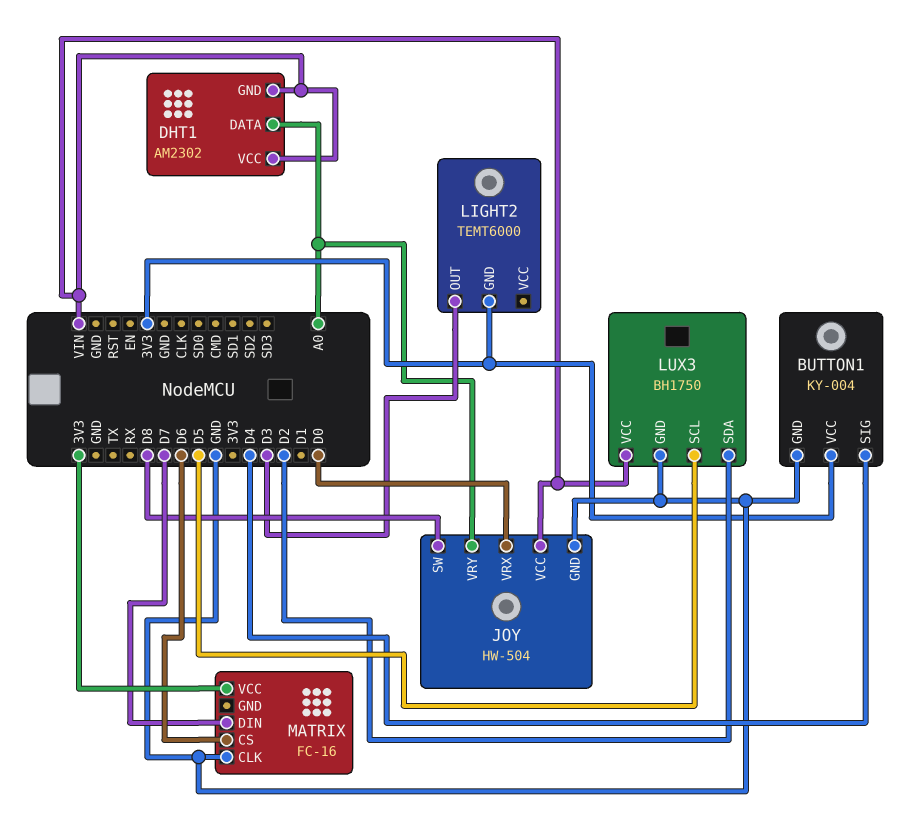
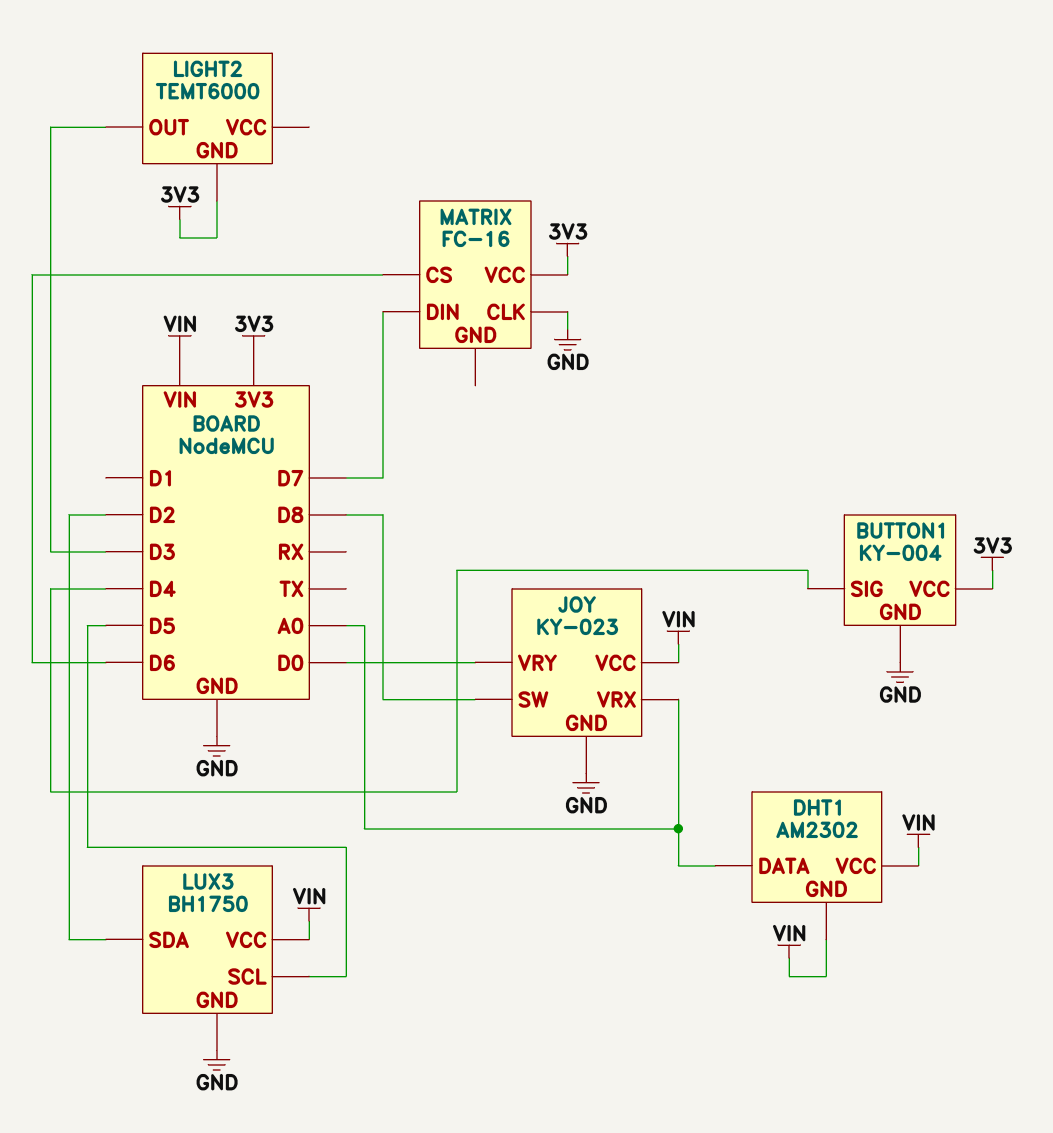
JOY: HW-504 -> KY-023
JOY pin VRX: D0 -> A0
JOY pin VRY: A0 -> D0

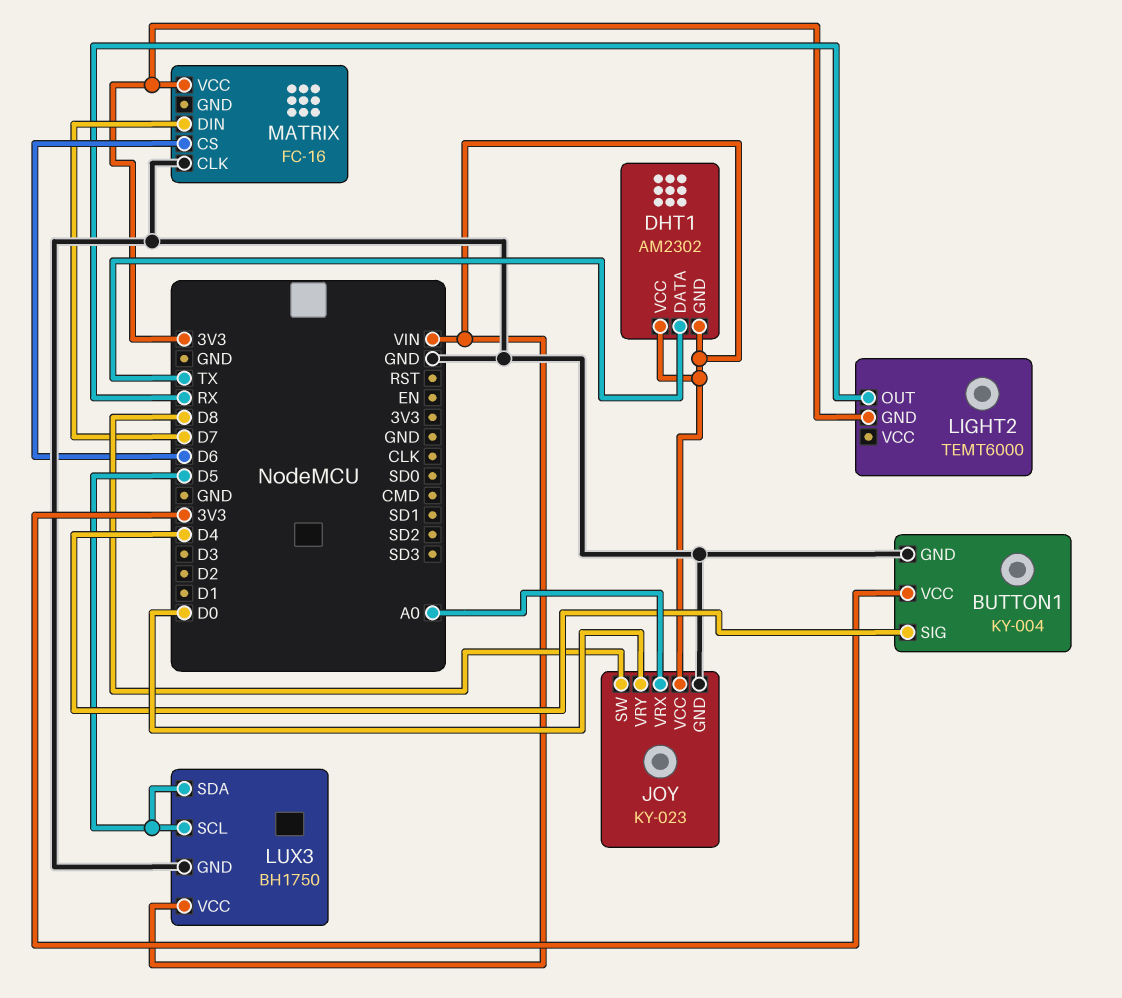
DHT1 pin DATA: A0 -> TX
LIGHT2 pin OUT: D3 -> RX
LUX3 pin SDA: D2 -> D5

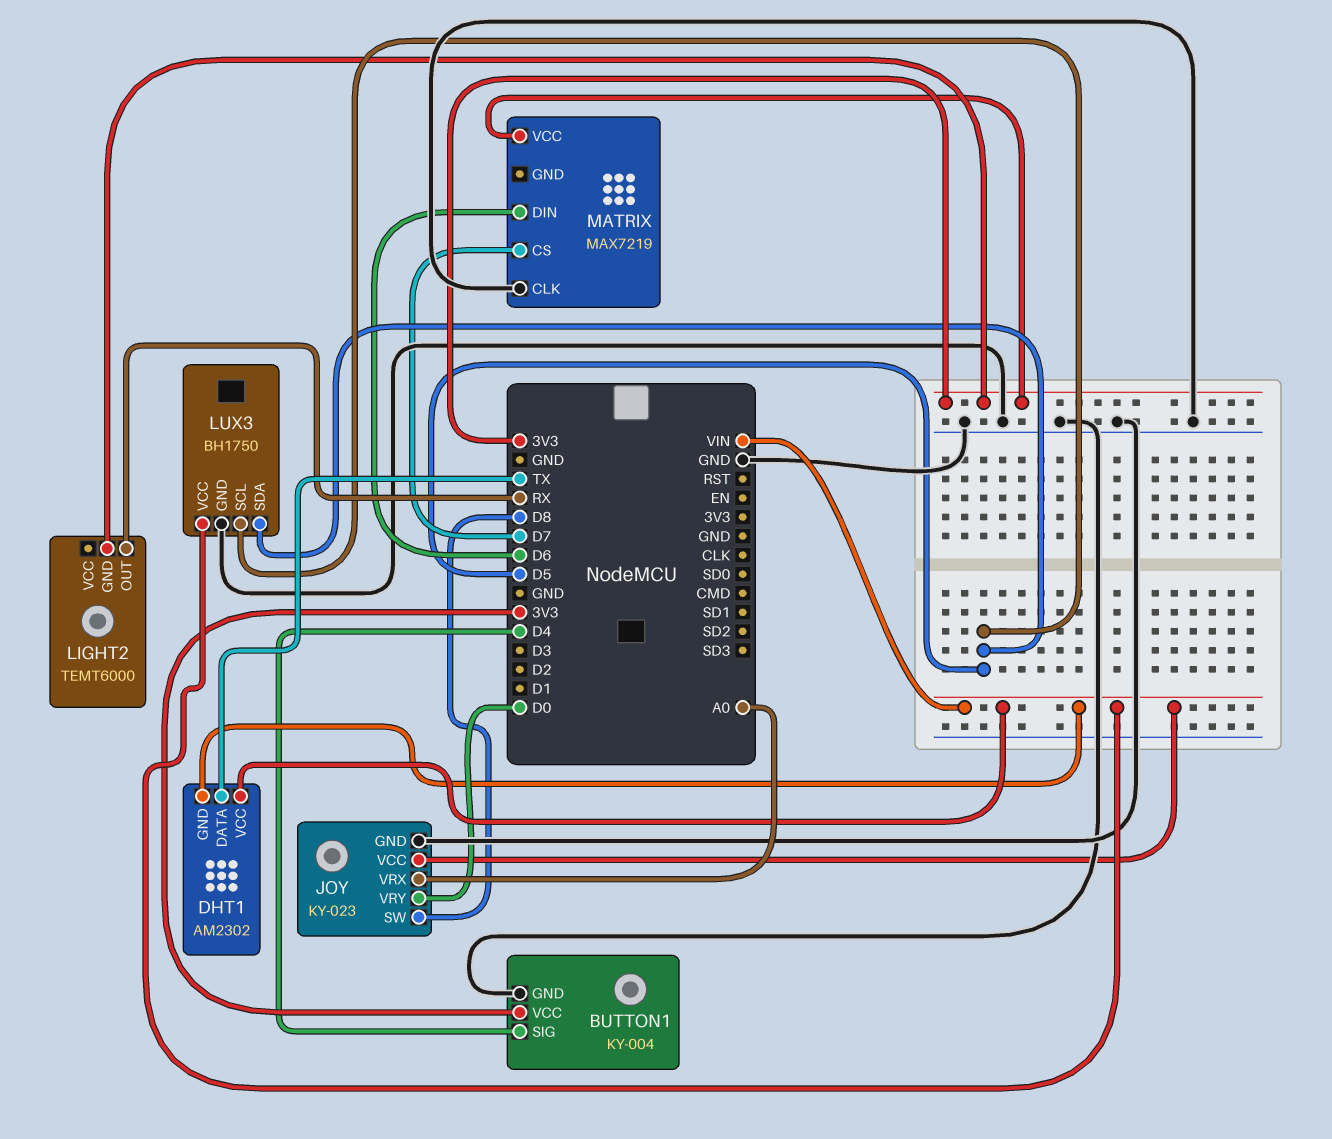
MATRIX: FC-16 -> MAX7219
MATRIX pin CS: D6 -> D7
MATRIX pin DIN: D7 -> D6

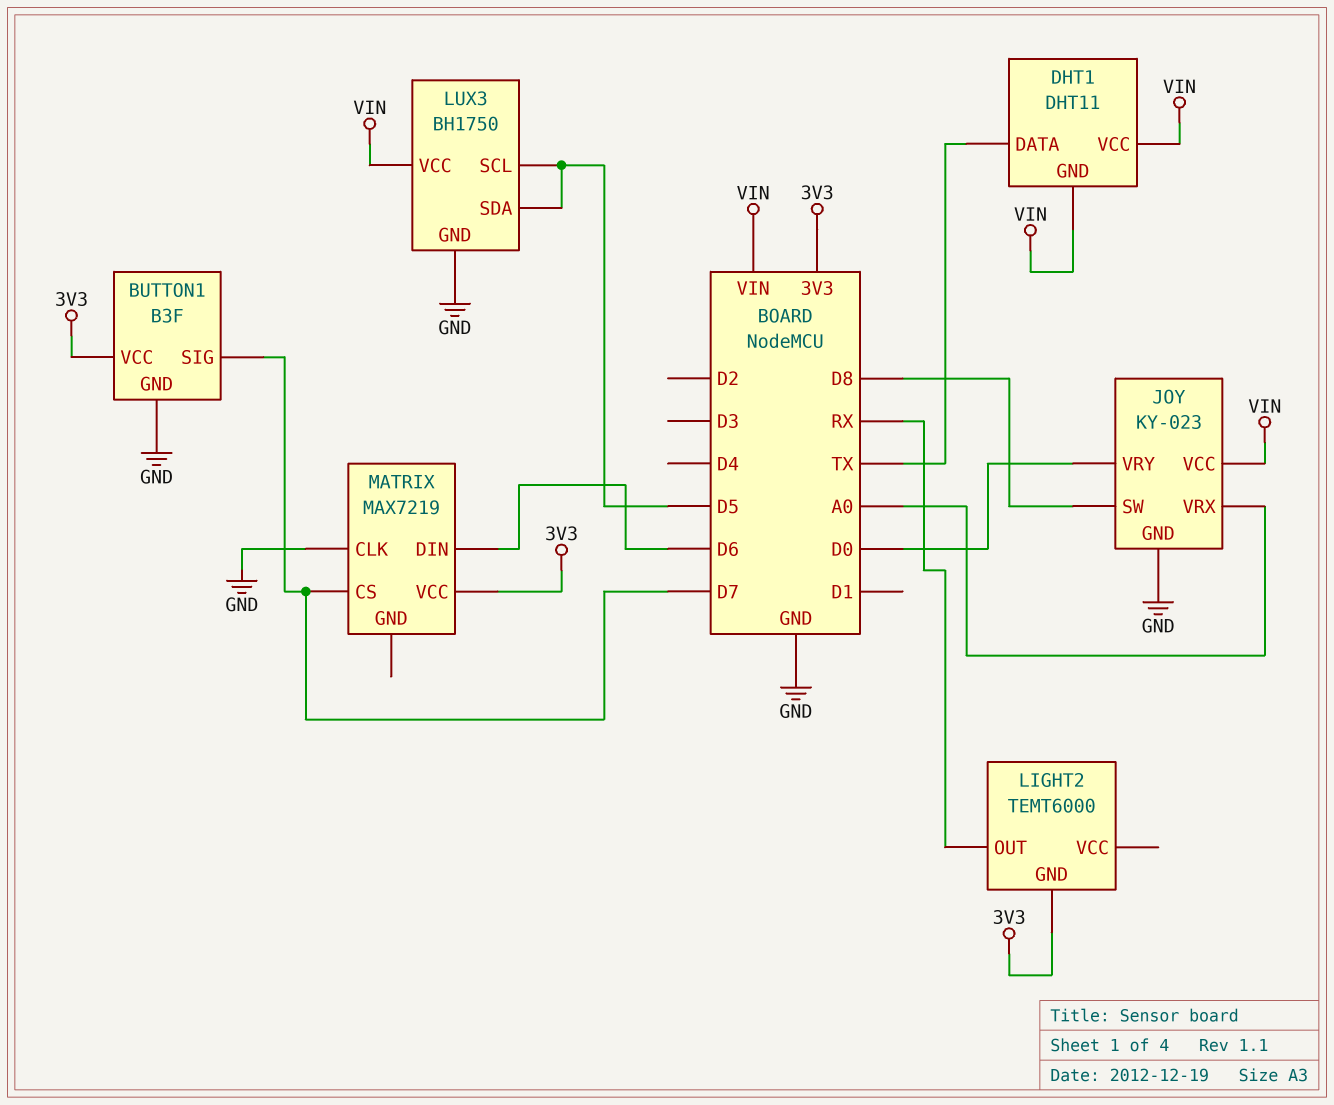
BUTTON1: KY-004 -> B3F
BUTTON1 pin SIG: D4 -> D7
DHT1: AM2302 -> DHT11

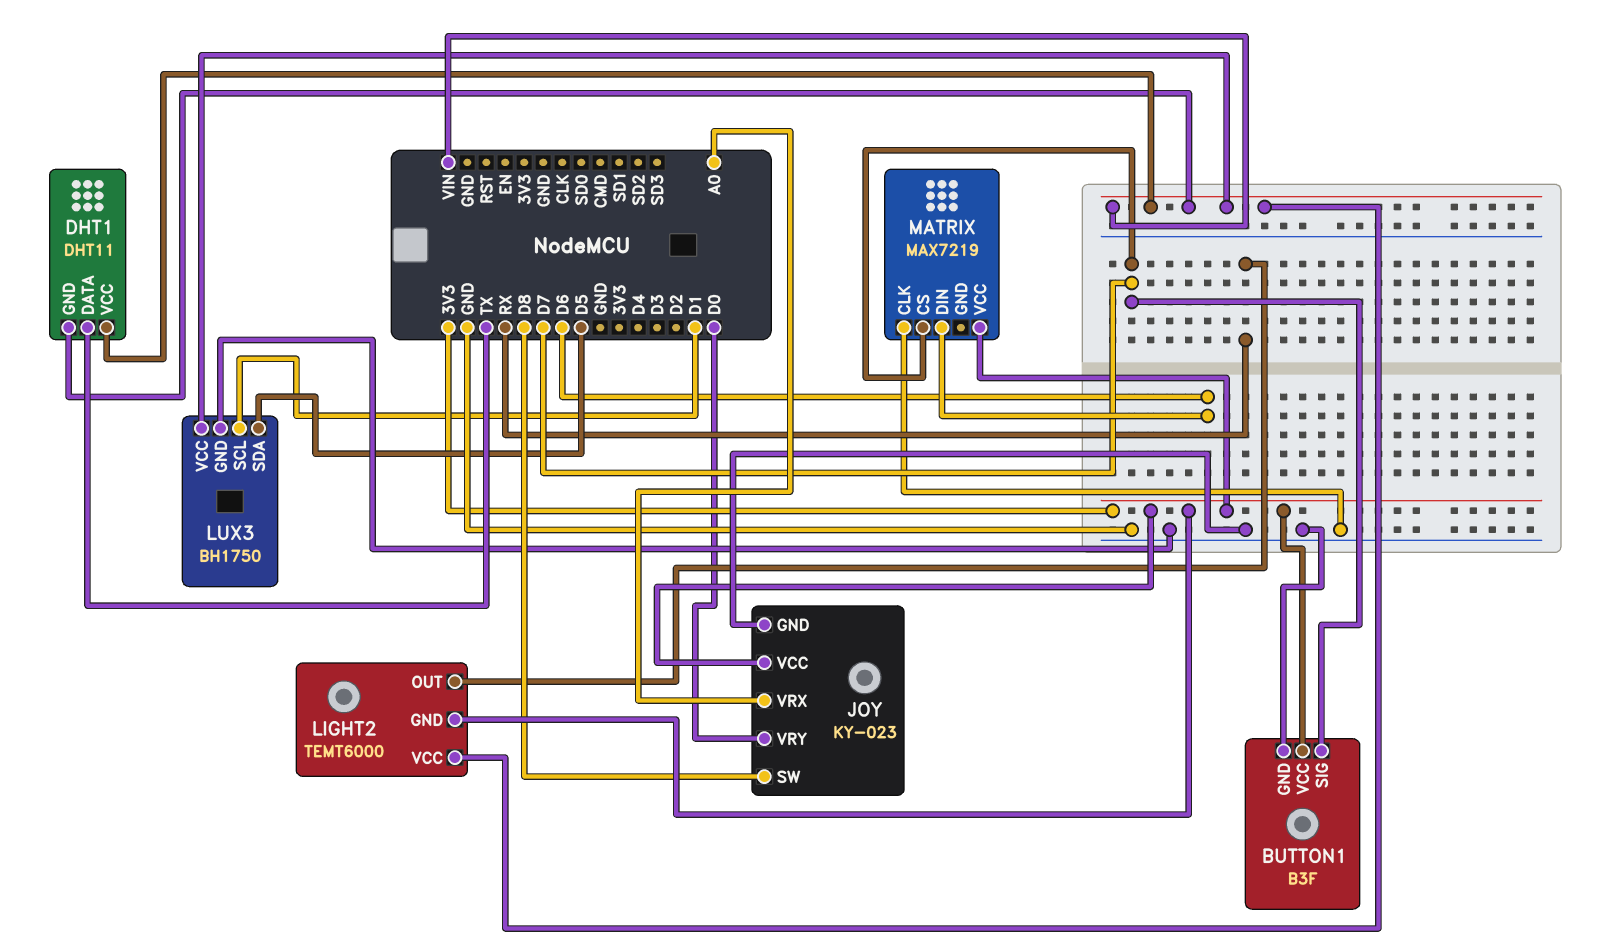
JOY pin VCC: VIN -> 3V3
LIGHT2 pin VCC: none -> VIN
LUX3 pin SCL: D5 -> D1

